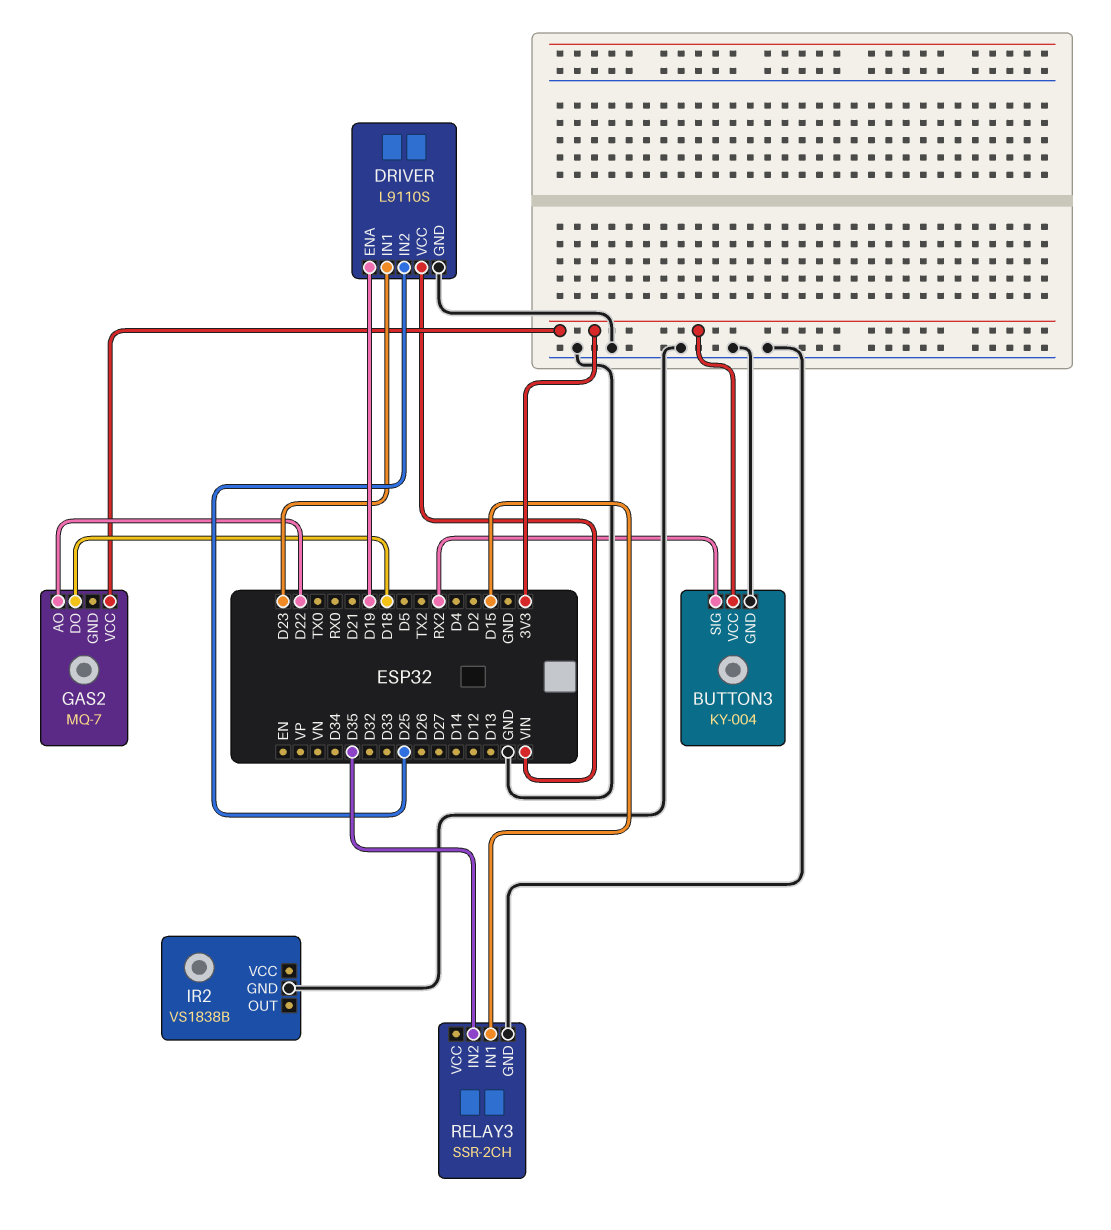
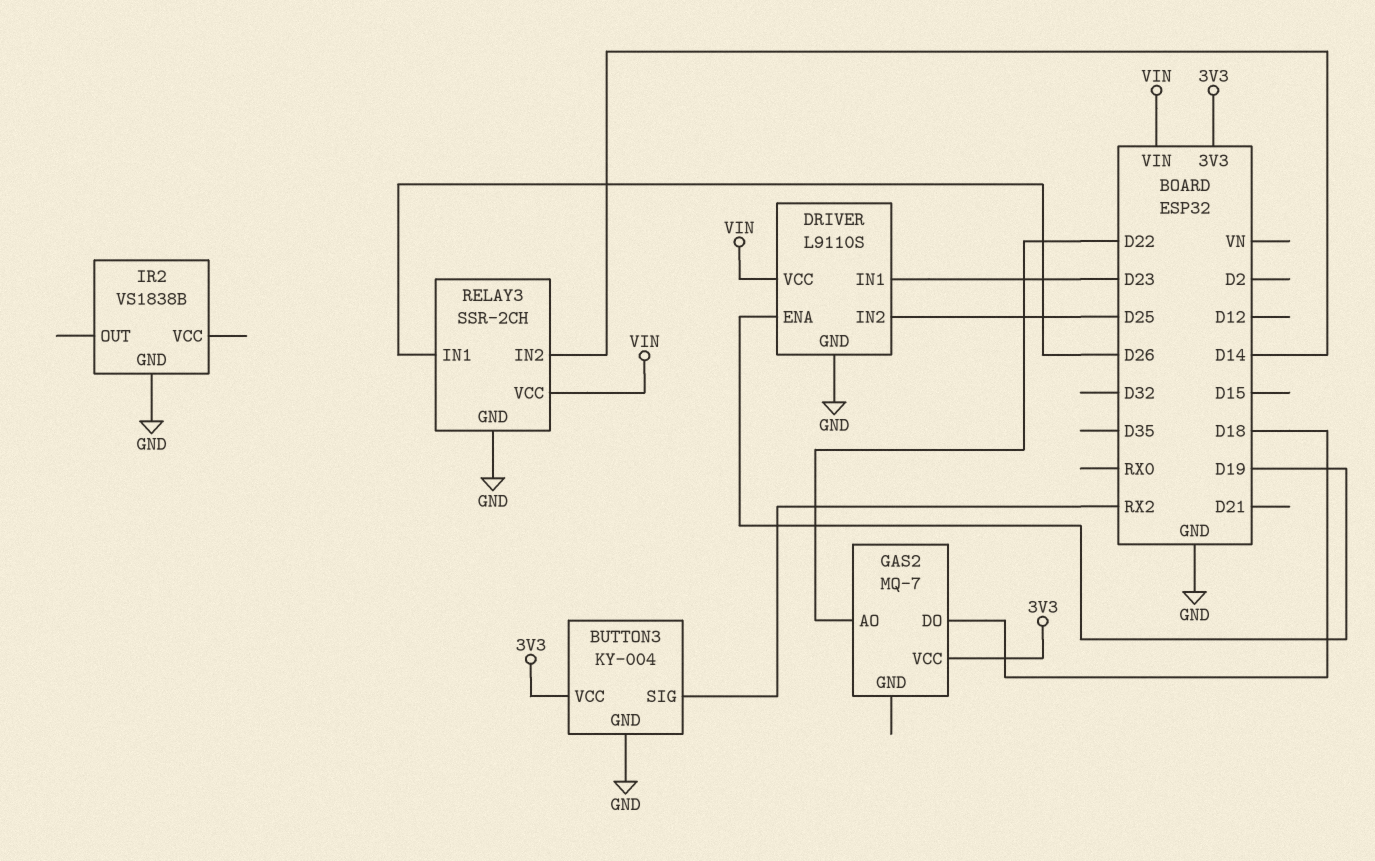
RELAY3 pin IN1: D15 -> D26
RELAY3 pin IN2: D35 -> D14
RELAY3 pin VCC: none -> VIN

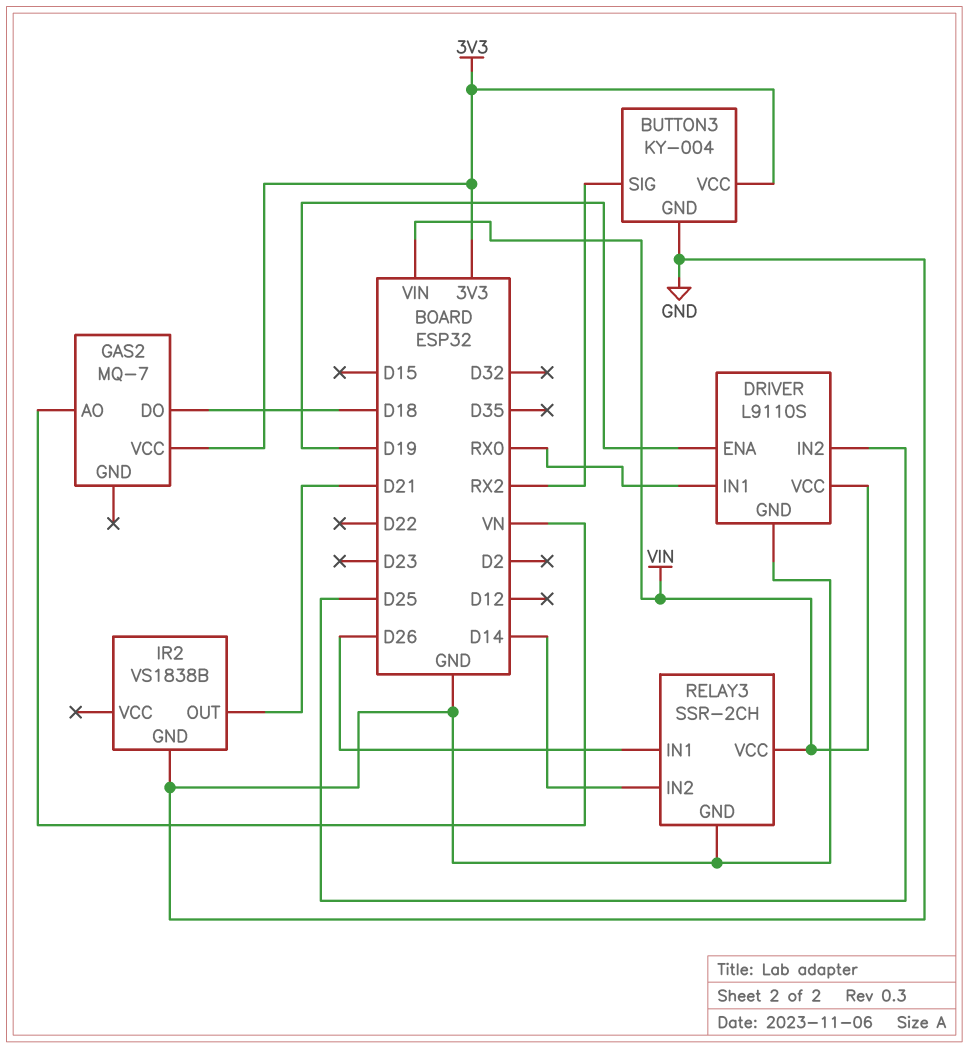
DRIVER pin IN1: D23 -> RX0
GAS2 pin AO: D22 -> VN
IR2 pin OUT: none -> D21

